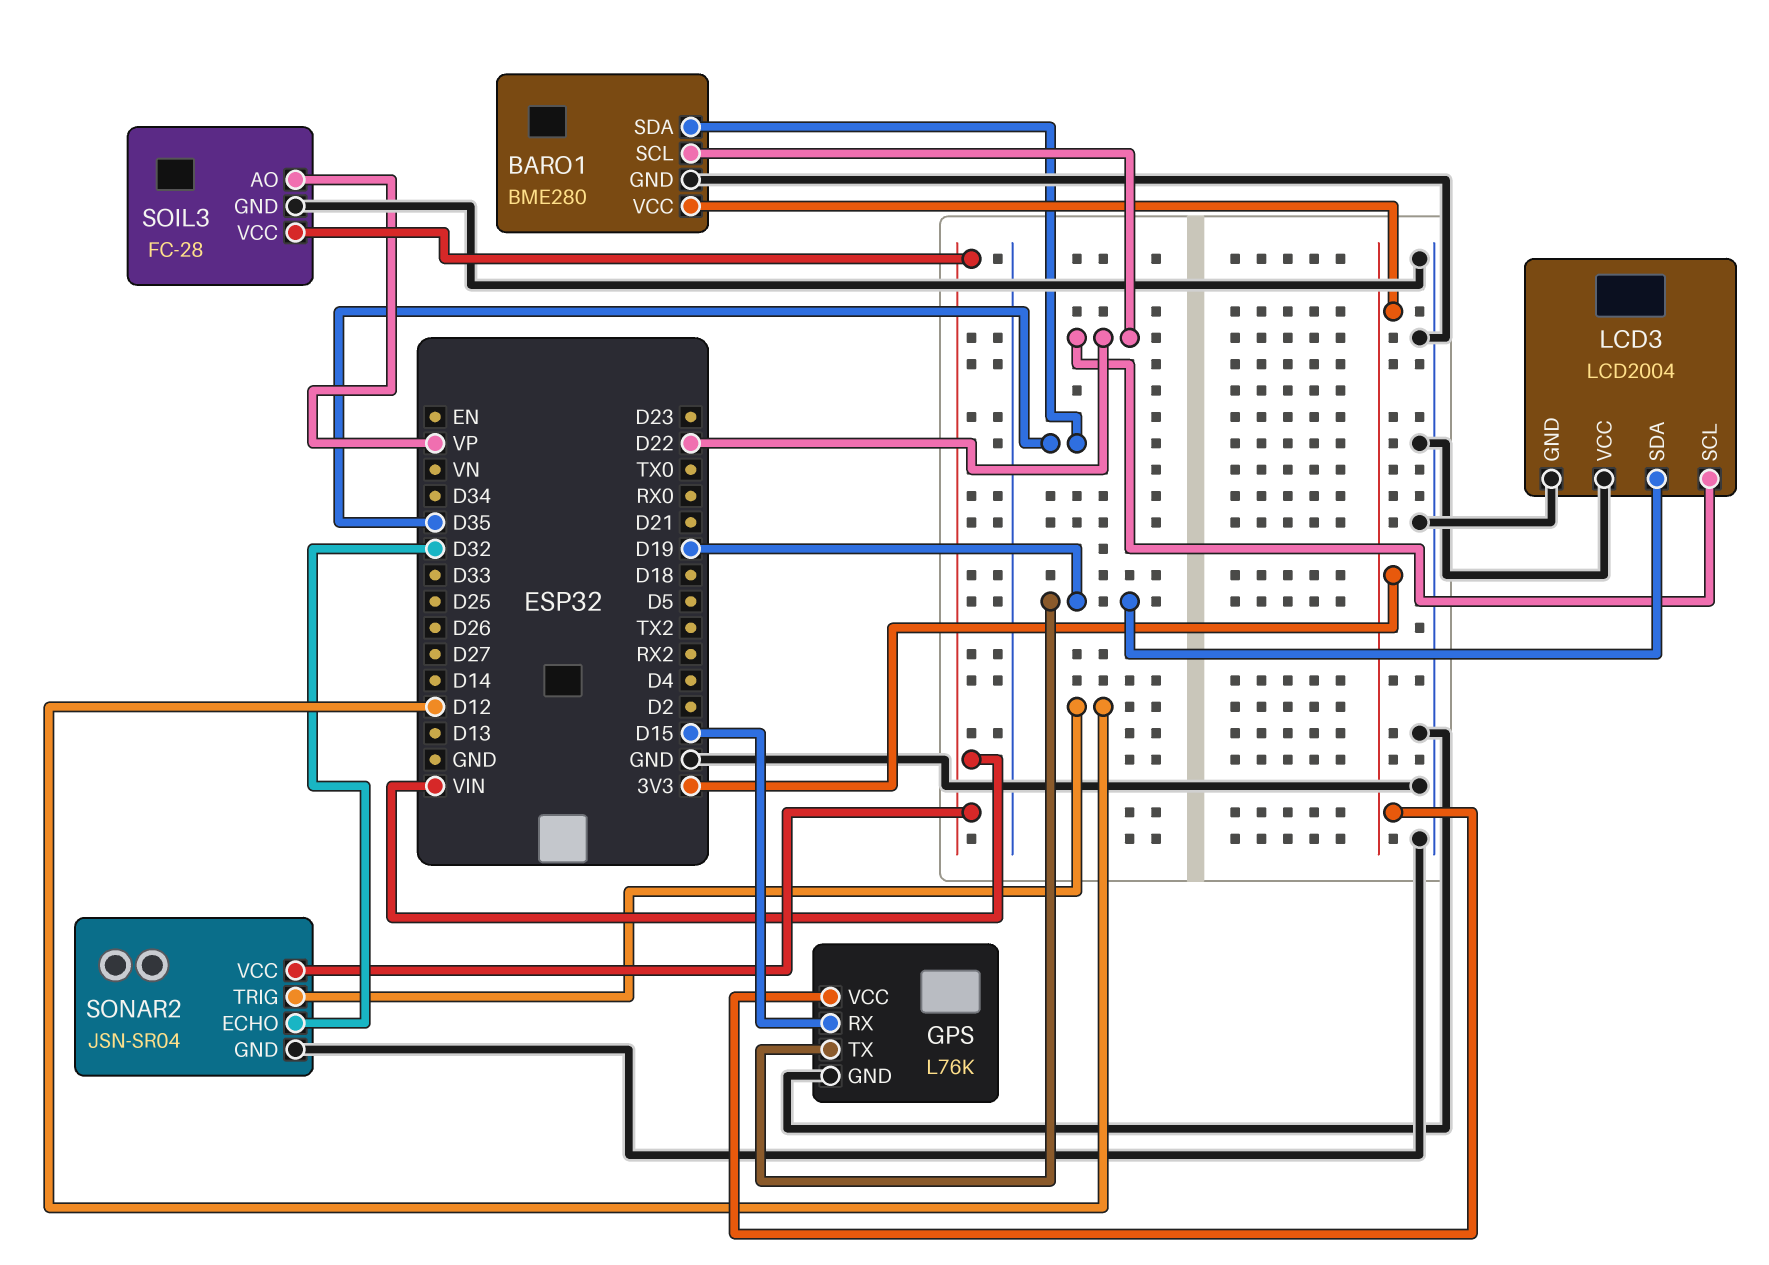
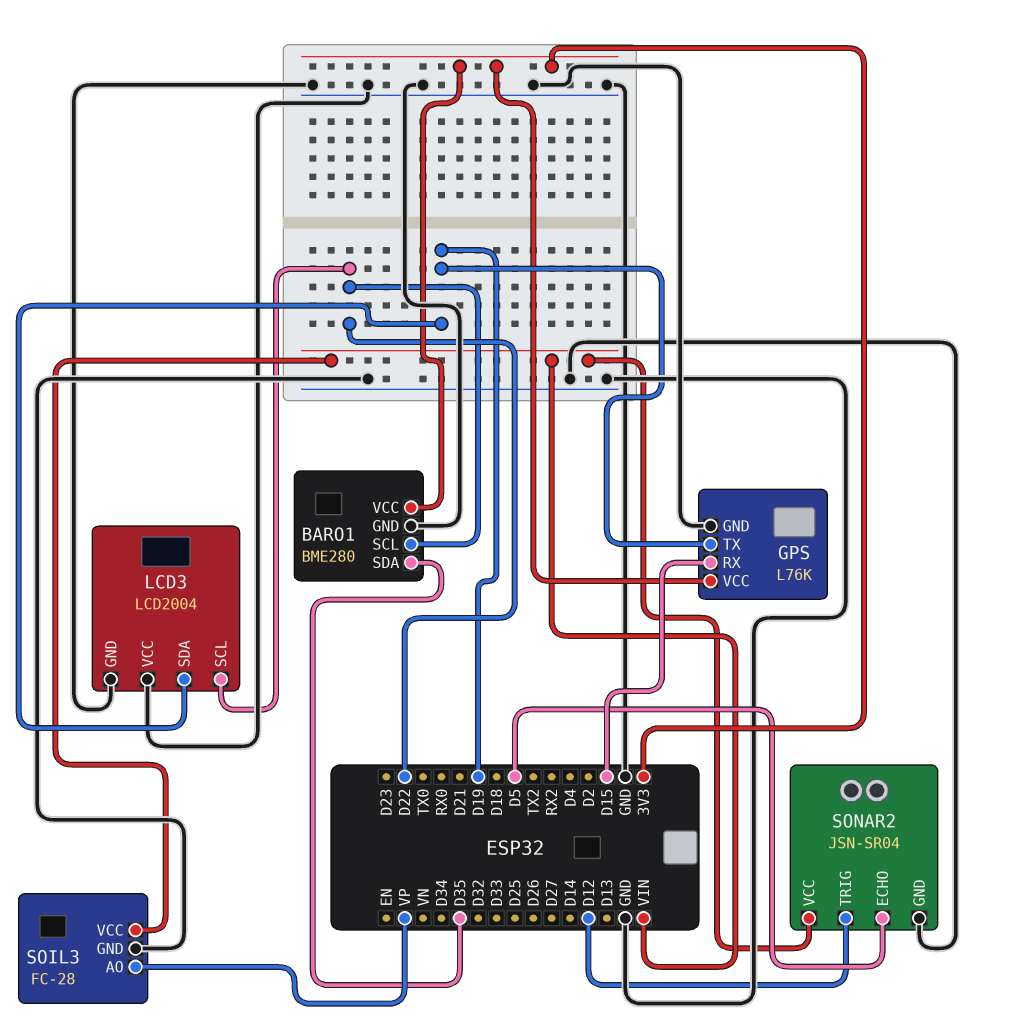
SONAR2 pin ECHO: D32 -> D5

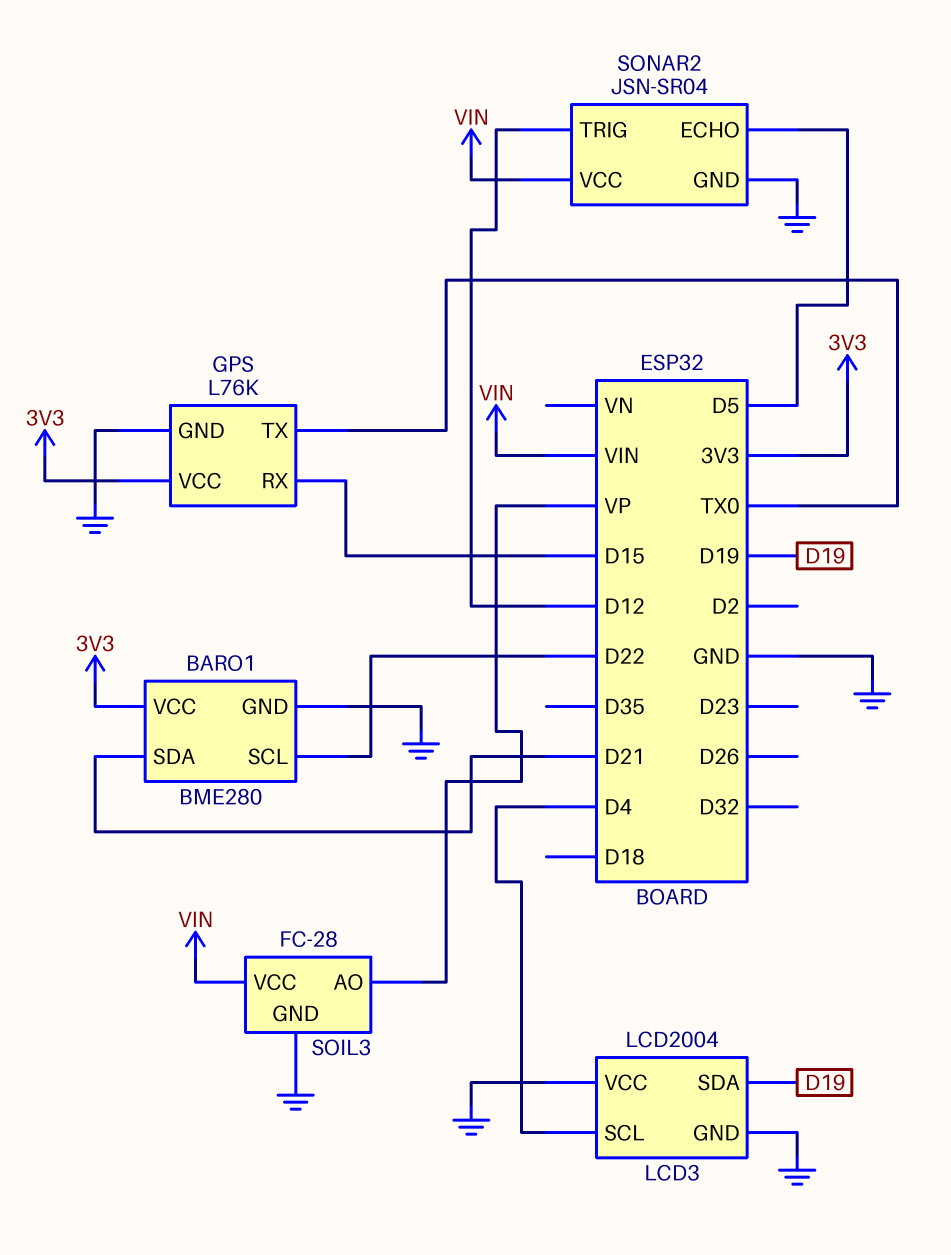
BARO1 pin SDA: D35 -> D21
GPS pin TX: D19 -> TX0
LCD3 pin SCL: D22 -> D4

